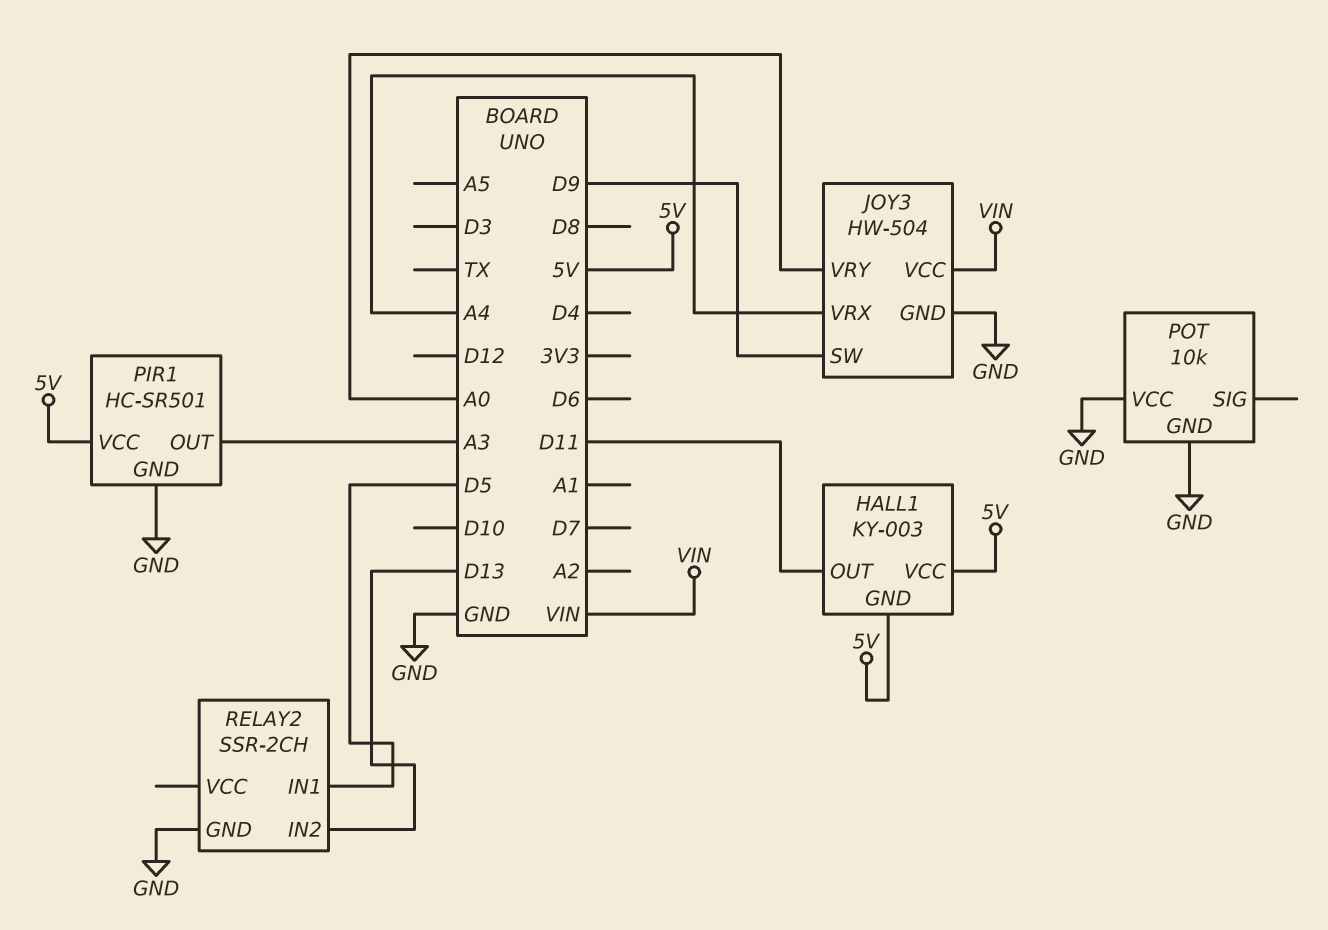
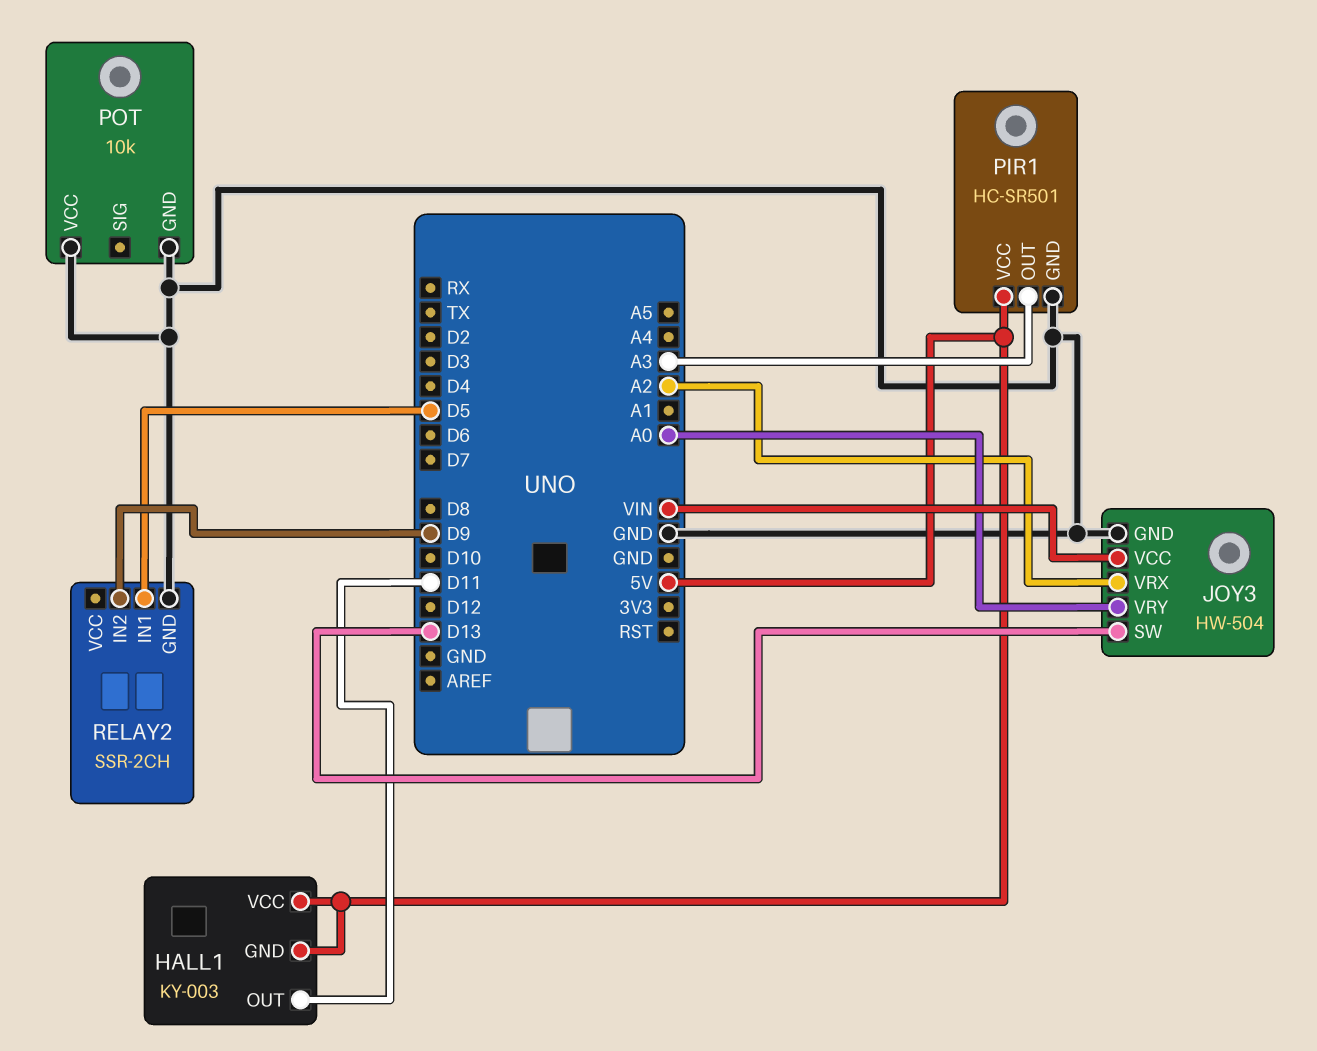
JOY3 pin SW: D9 -> D13
JOY3 pin VRX: A4 -> A2
RELAY2 pin IN2: D13 -> D9

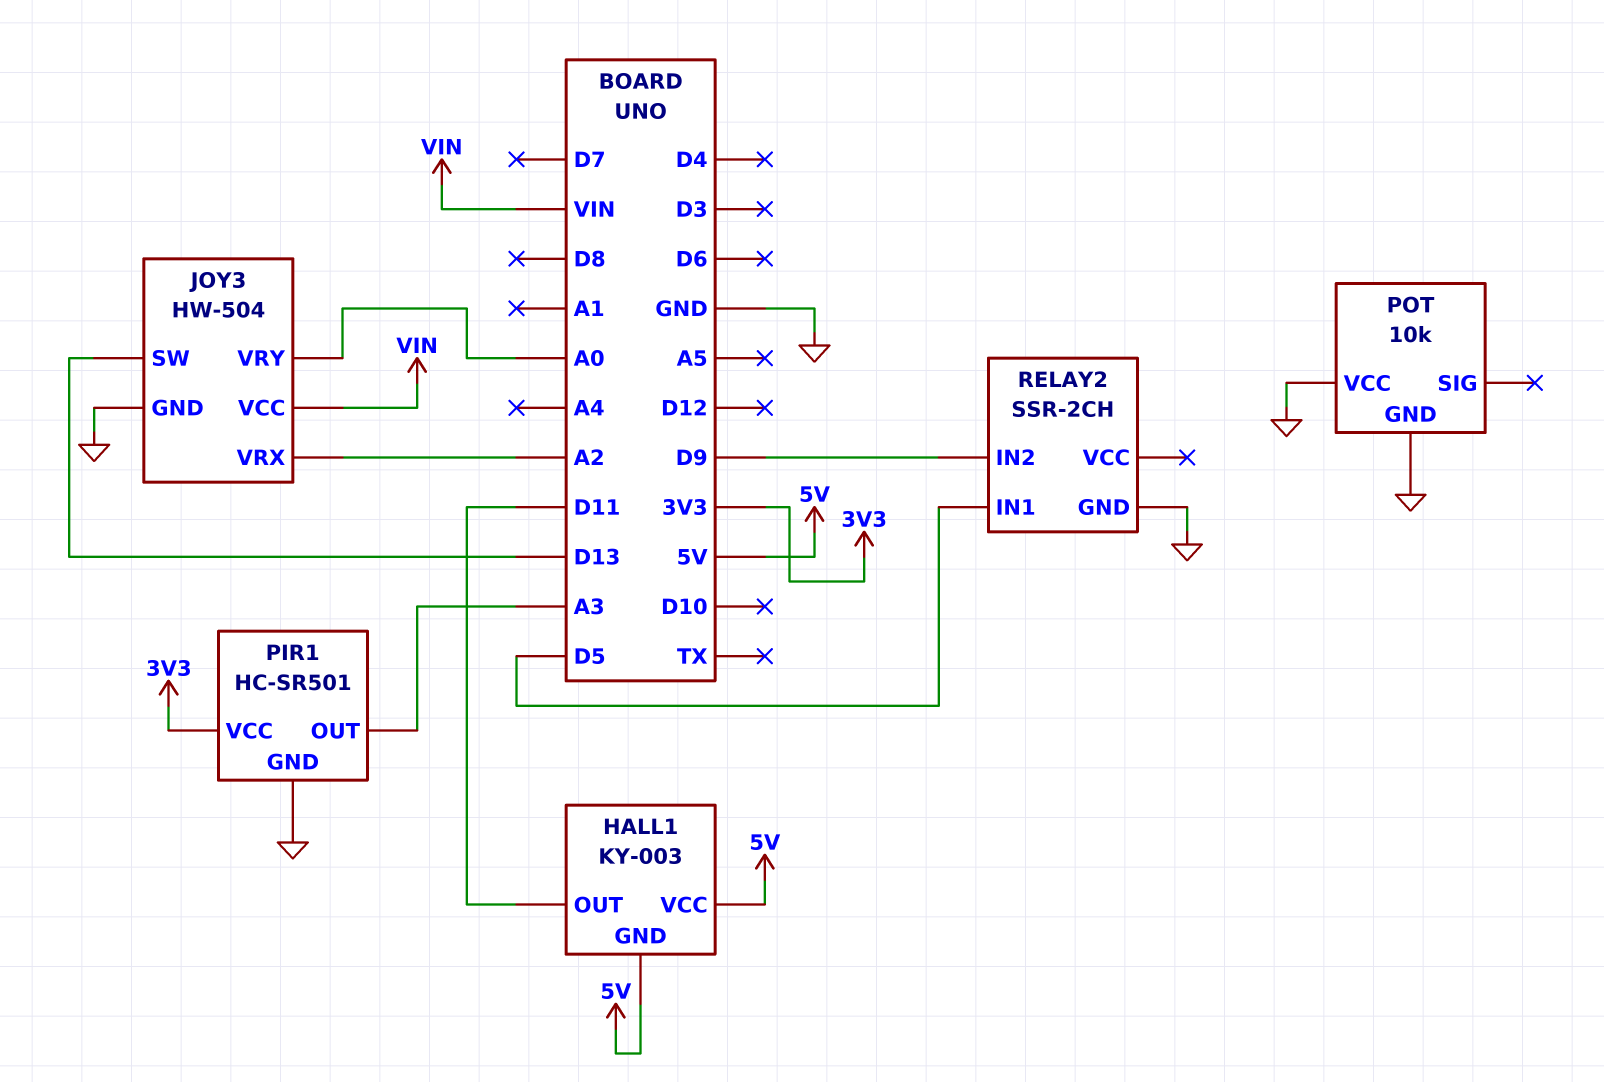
PIR1 pin VCC: 5V -> 3V3

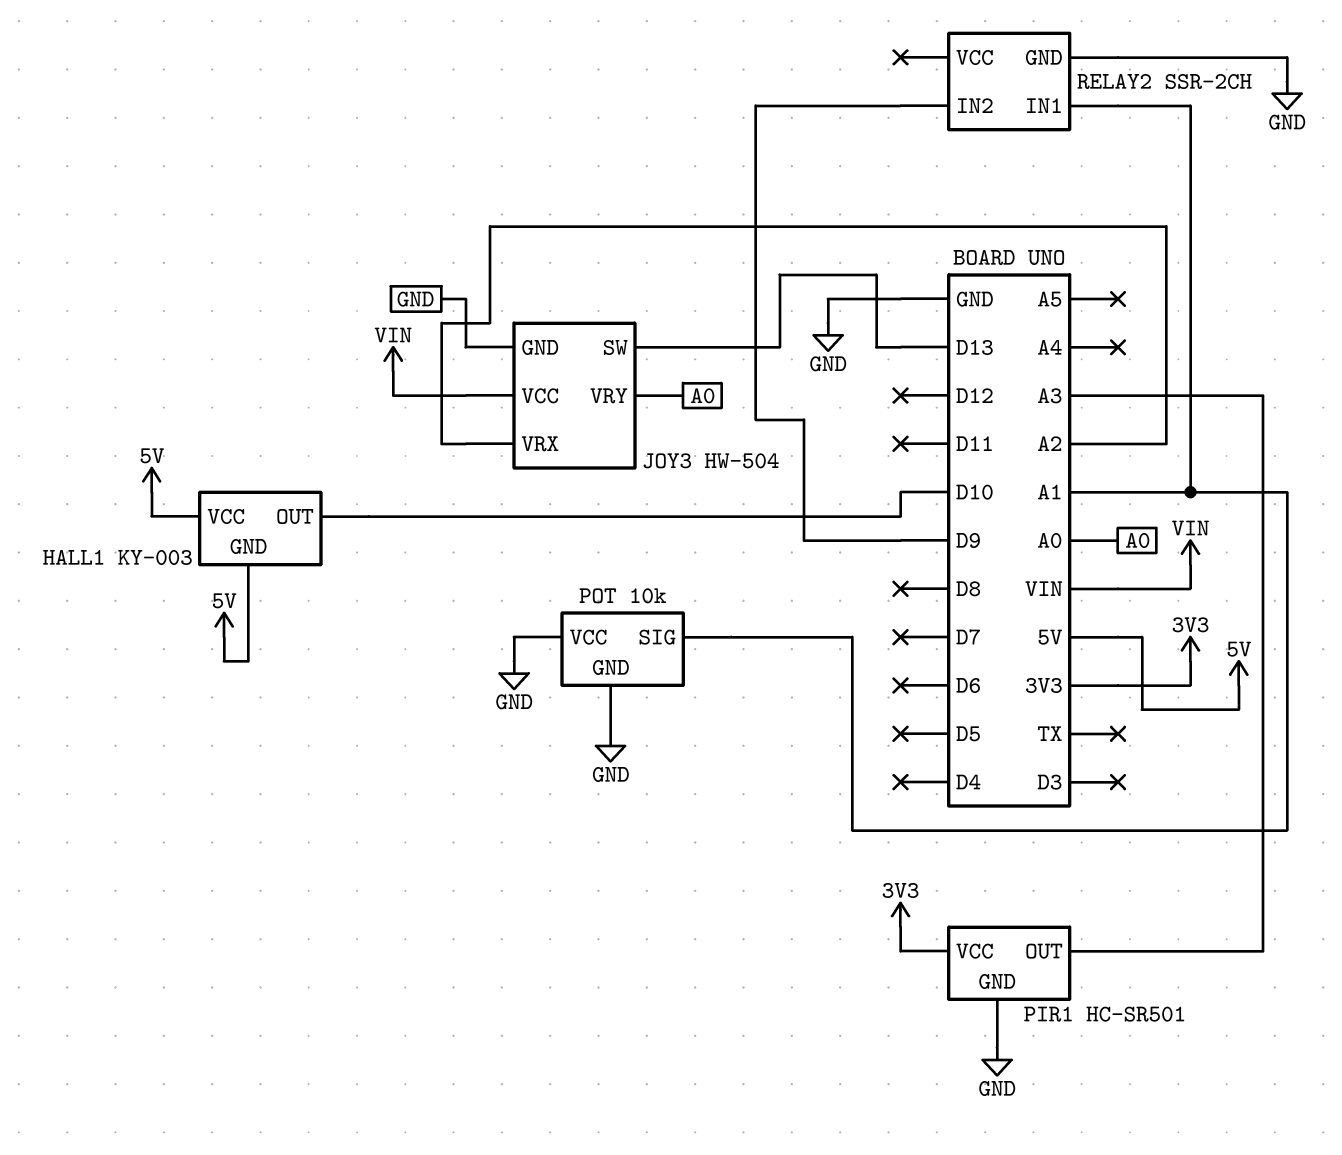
HALL1 pin OUT: D11 -> D10
POT pin SIG: none -> A1
RELAY2 pin IN1: D5 -> A1

